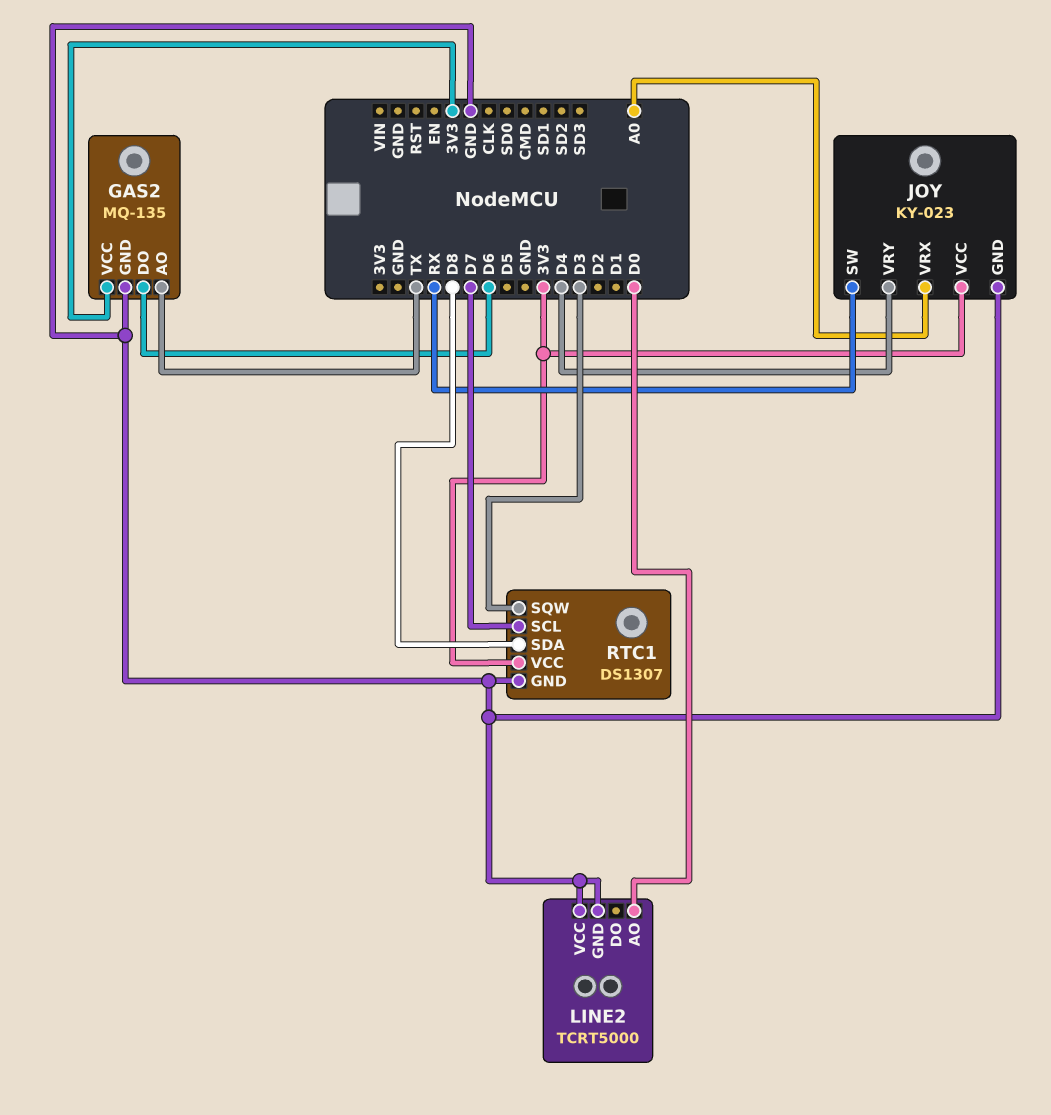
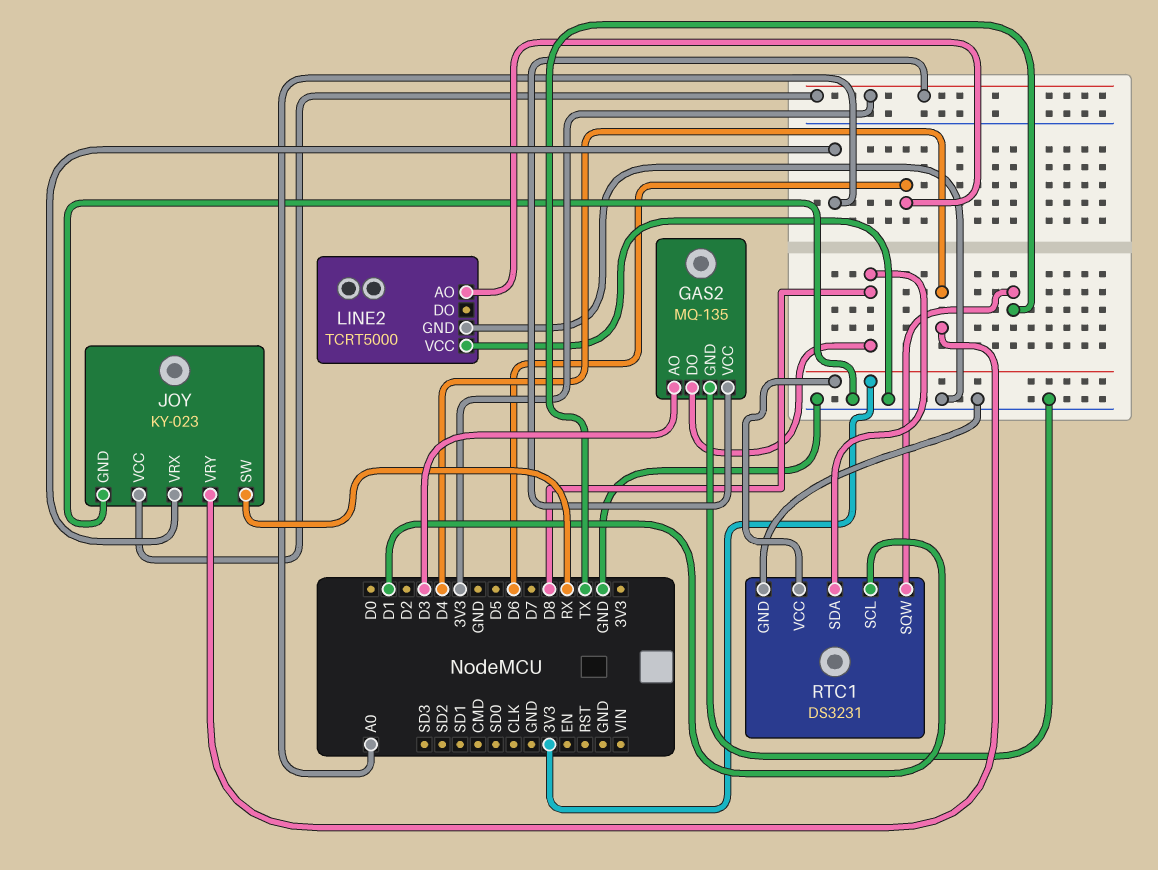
GAS2 pin AO: TX -> D3
GAS2 pin DO: D6 -> D8
LINE2 pin AO: D0 -> D6
RTC1: DS1307 -> DS3231
RTC1 pin SCL: D7 -> D1
RTC1 pin SQW: D3 -> TX

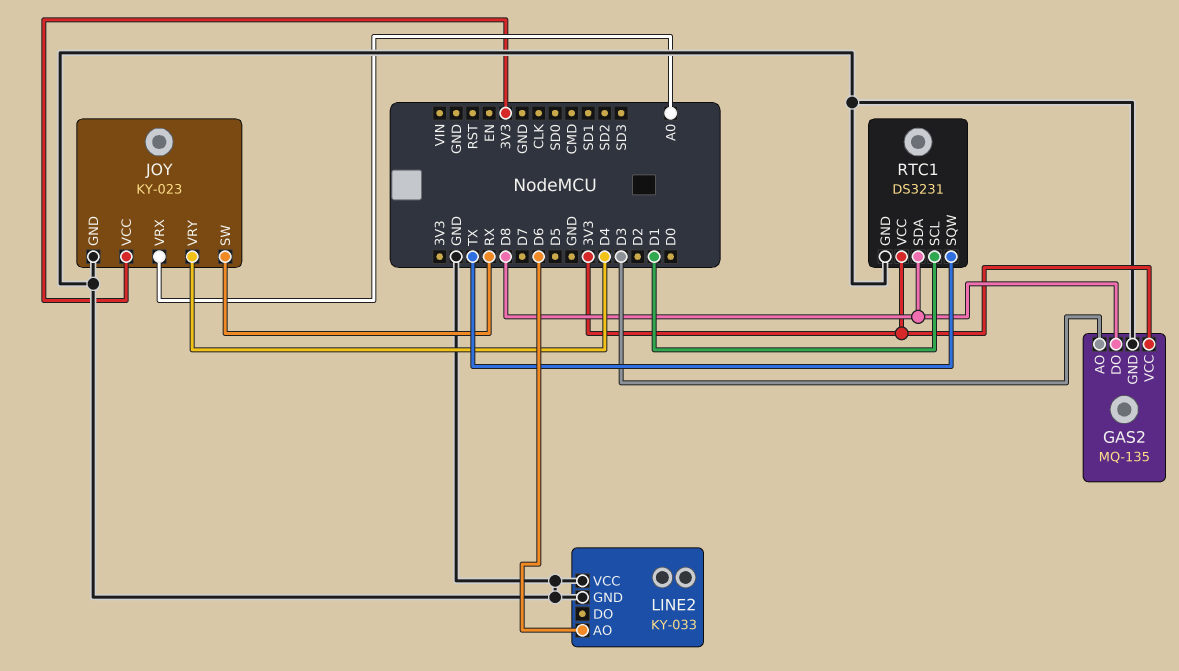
LINE2: TCRT5000 -> KY-033

